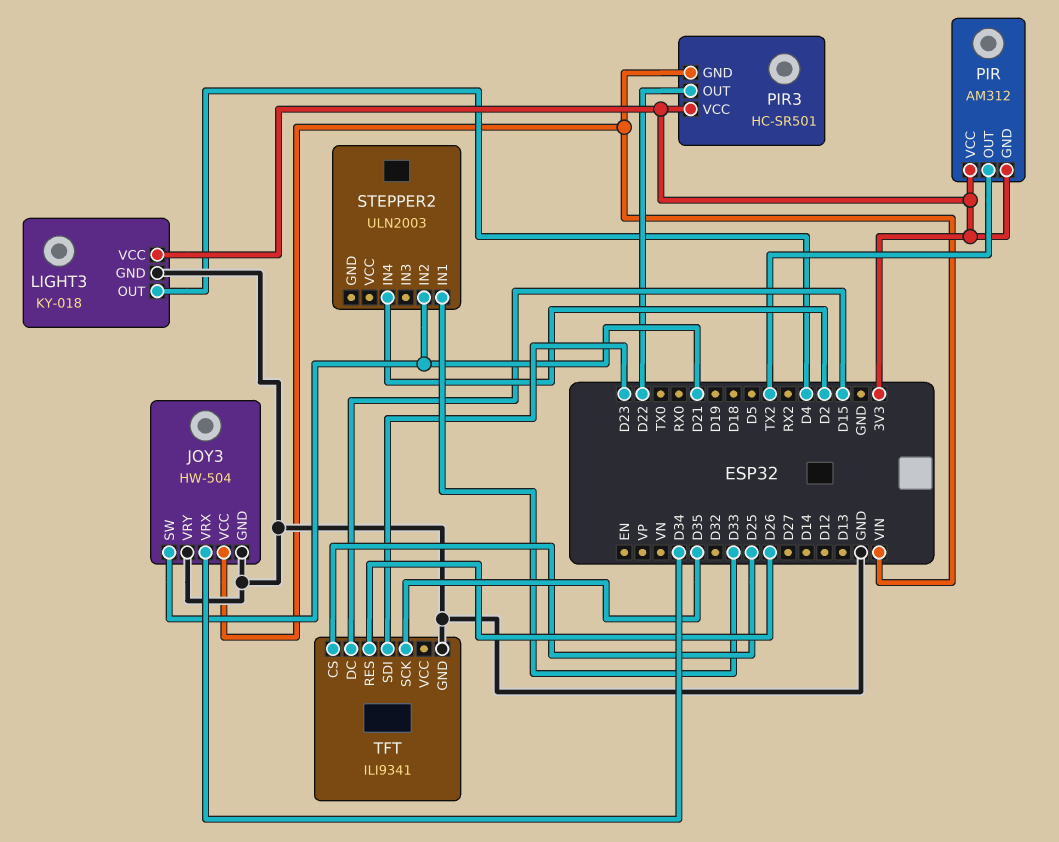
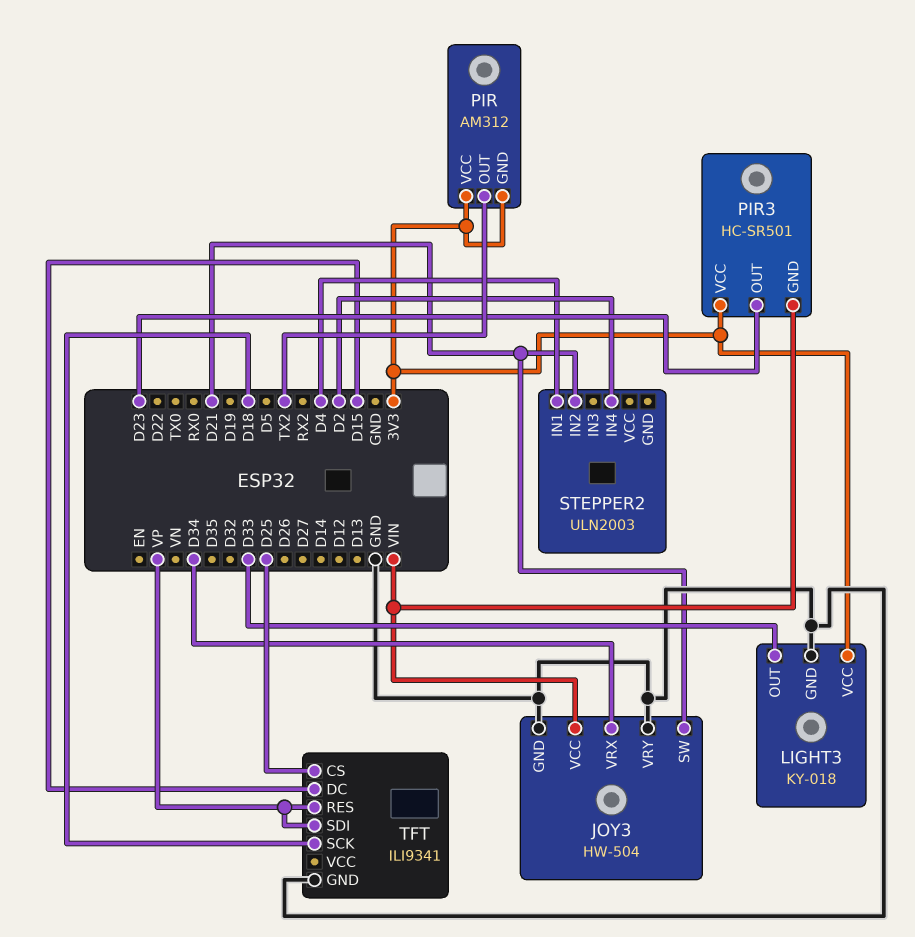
LIGHT3 pin OUT: D4 -> D33
PIR3 pin OUT: D22 -> D23
STEPPER2 pin IN1: D33 -> D4
TFT pin RES: D26 -> VP
TFT pin SCK: D35 -> D18
TFT pin SDI: D23 -> VP

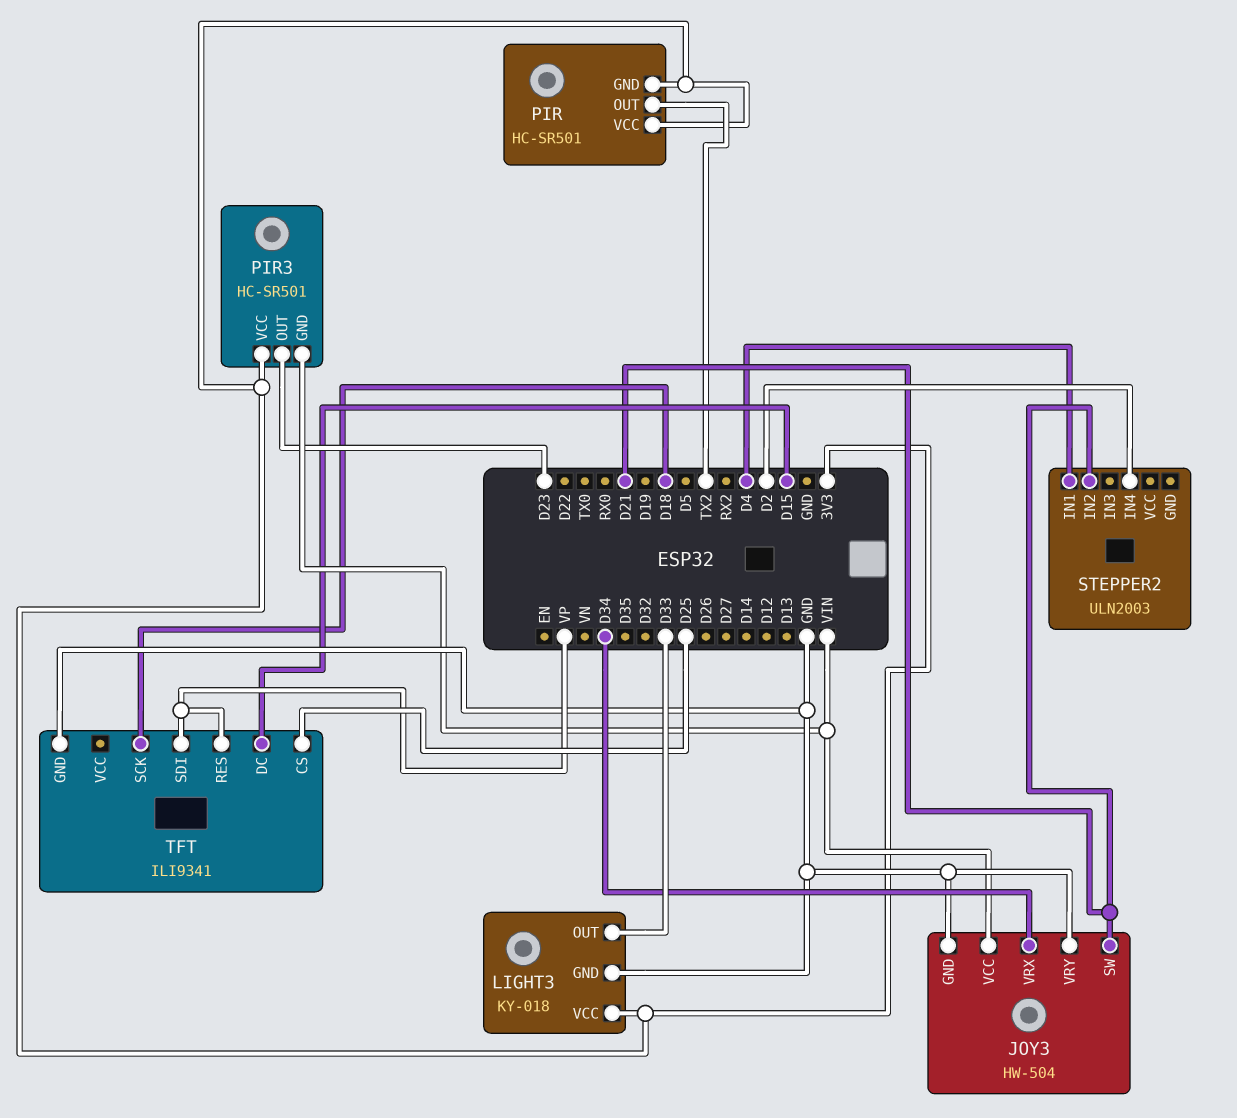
PIR: AM312 -> HC-SR501

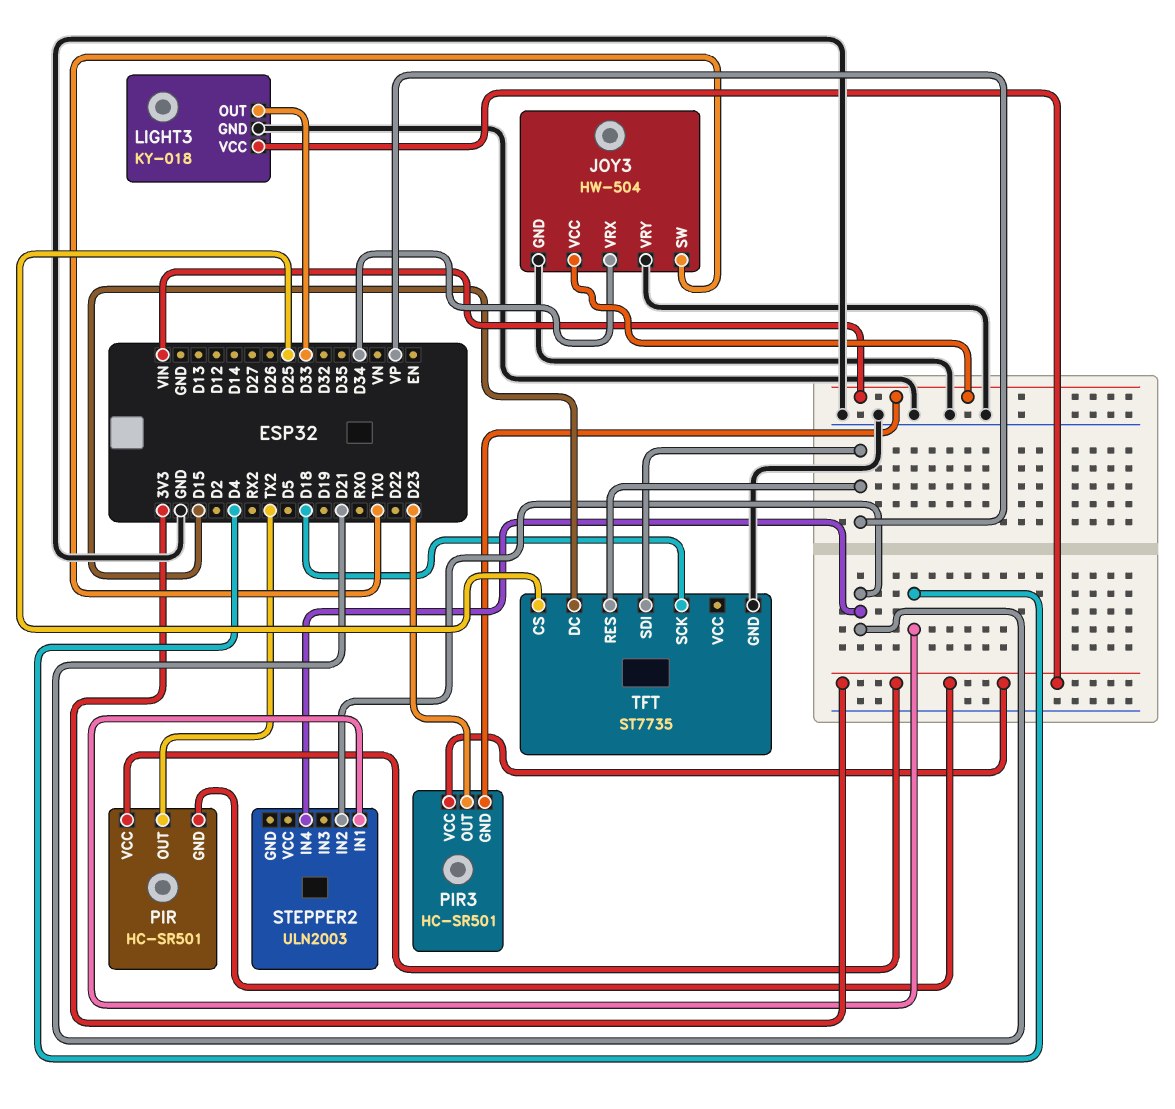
JOY3 pin SW: D21 -> TX0
STEPPER2 pin IN4: D2 -> D21
TFT: ILI9341 -> ST7735

